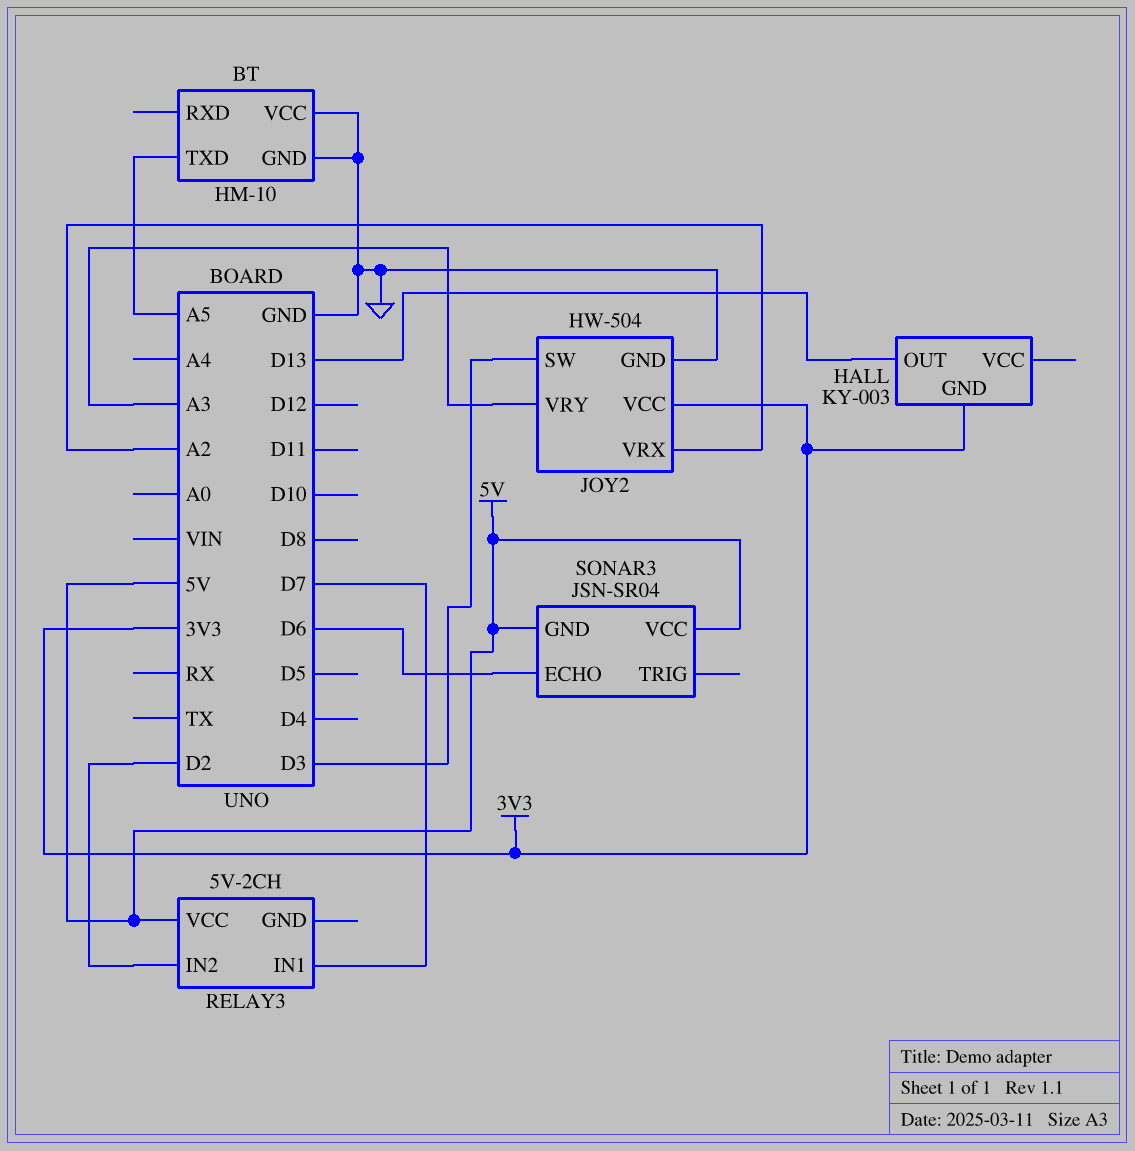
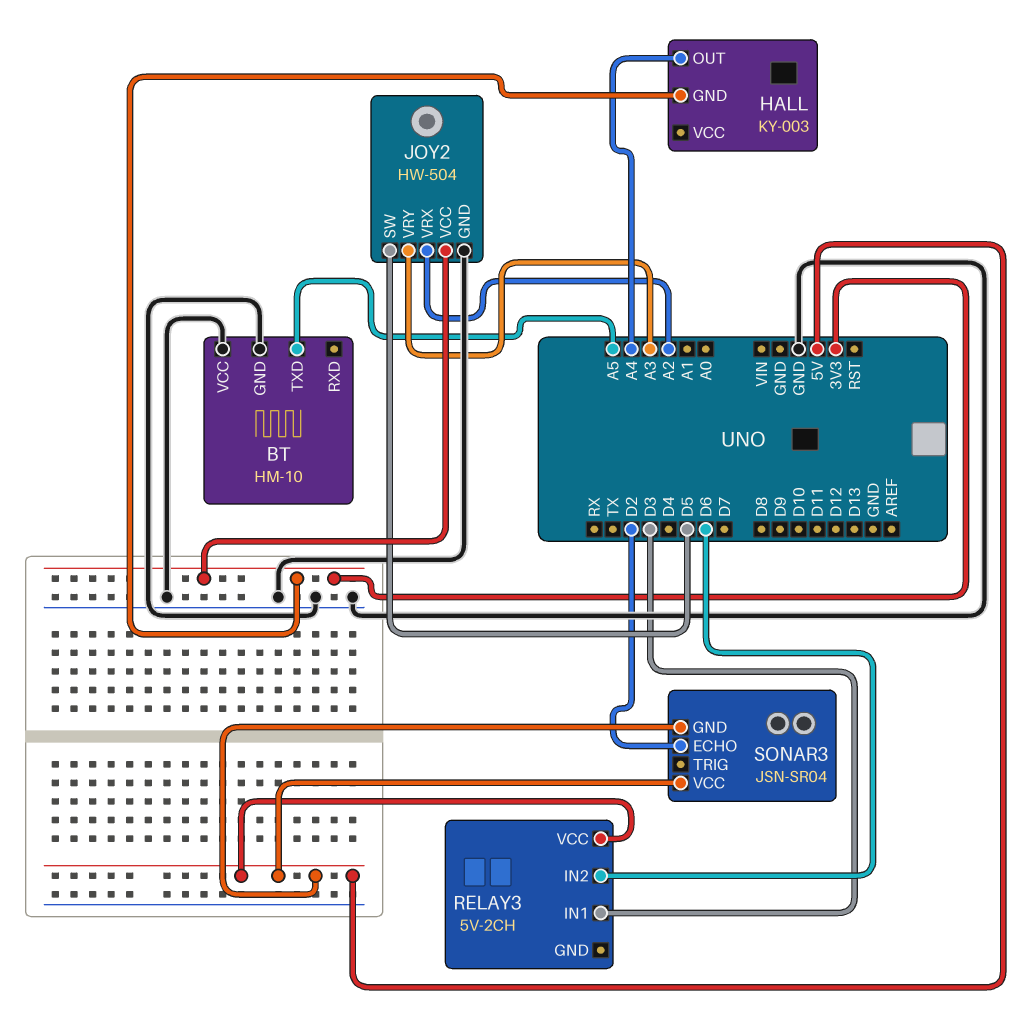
HALL pin OUT: D13 -> A4
JOY2 pin SW: D3 -> D5
RELAY3 pin IN1: D7 -> D3
RELAY3 pin IN2: D2 -> D6
SONAR3 pin ECHO: D6 -> D2

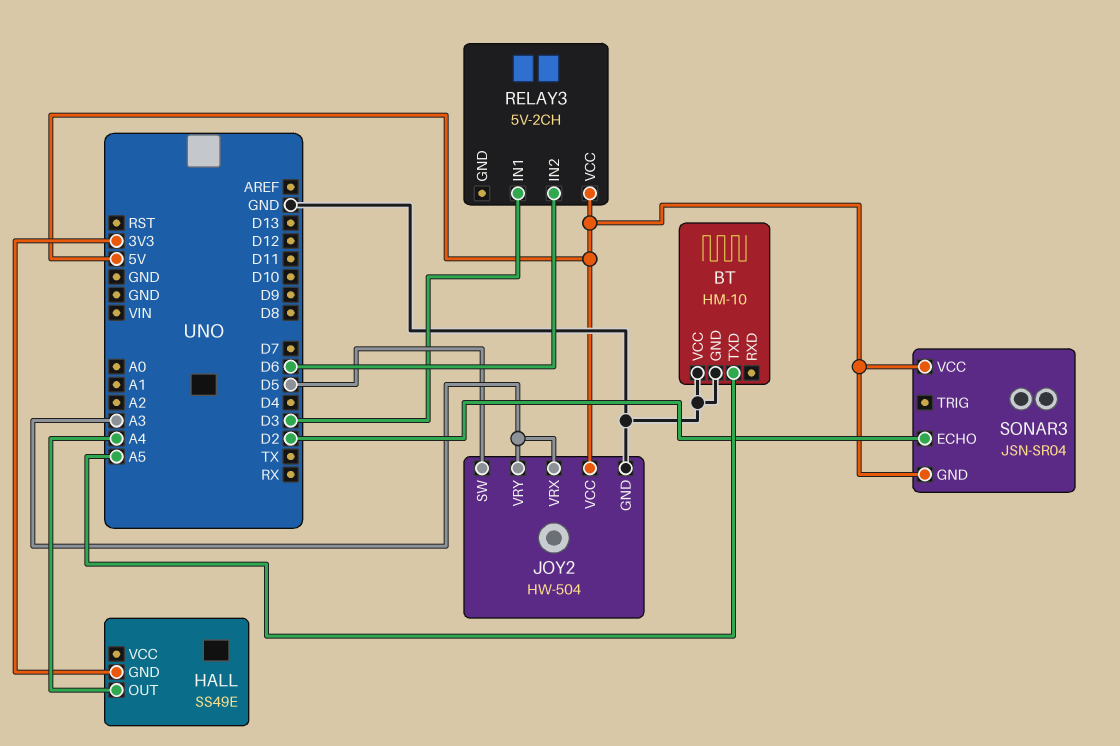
HALL: KY-003 -> SS49E
JOY2 pin VCC: 3V3 -> 5V
JOY2 pin VRX: A2 -> A3

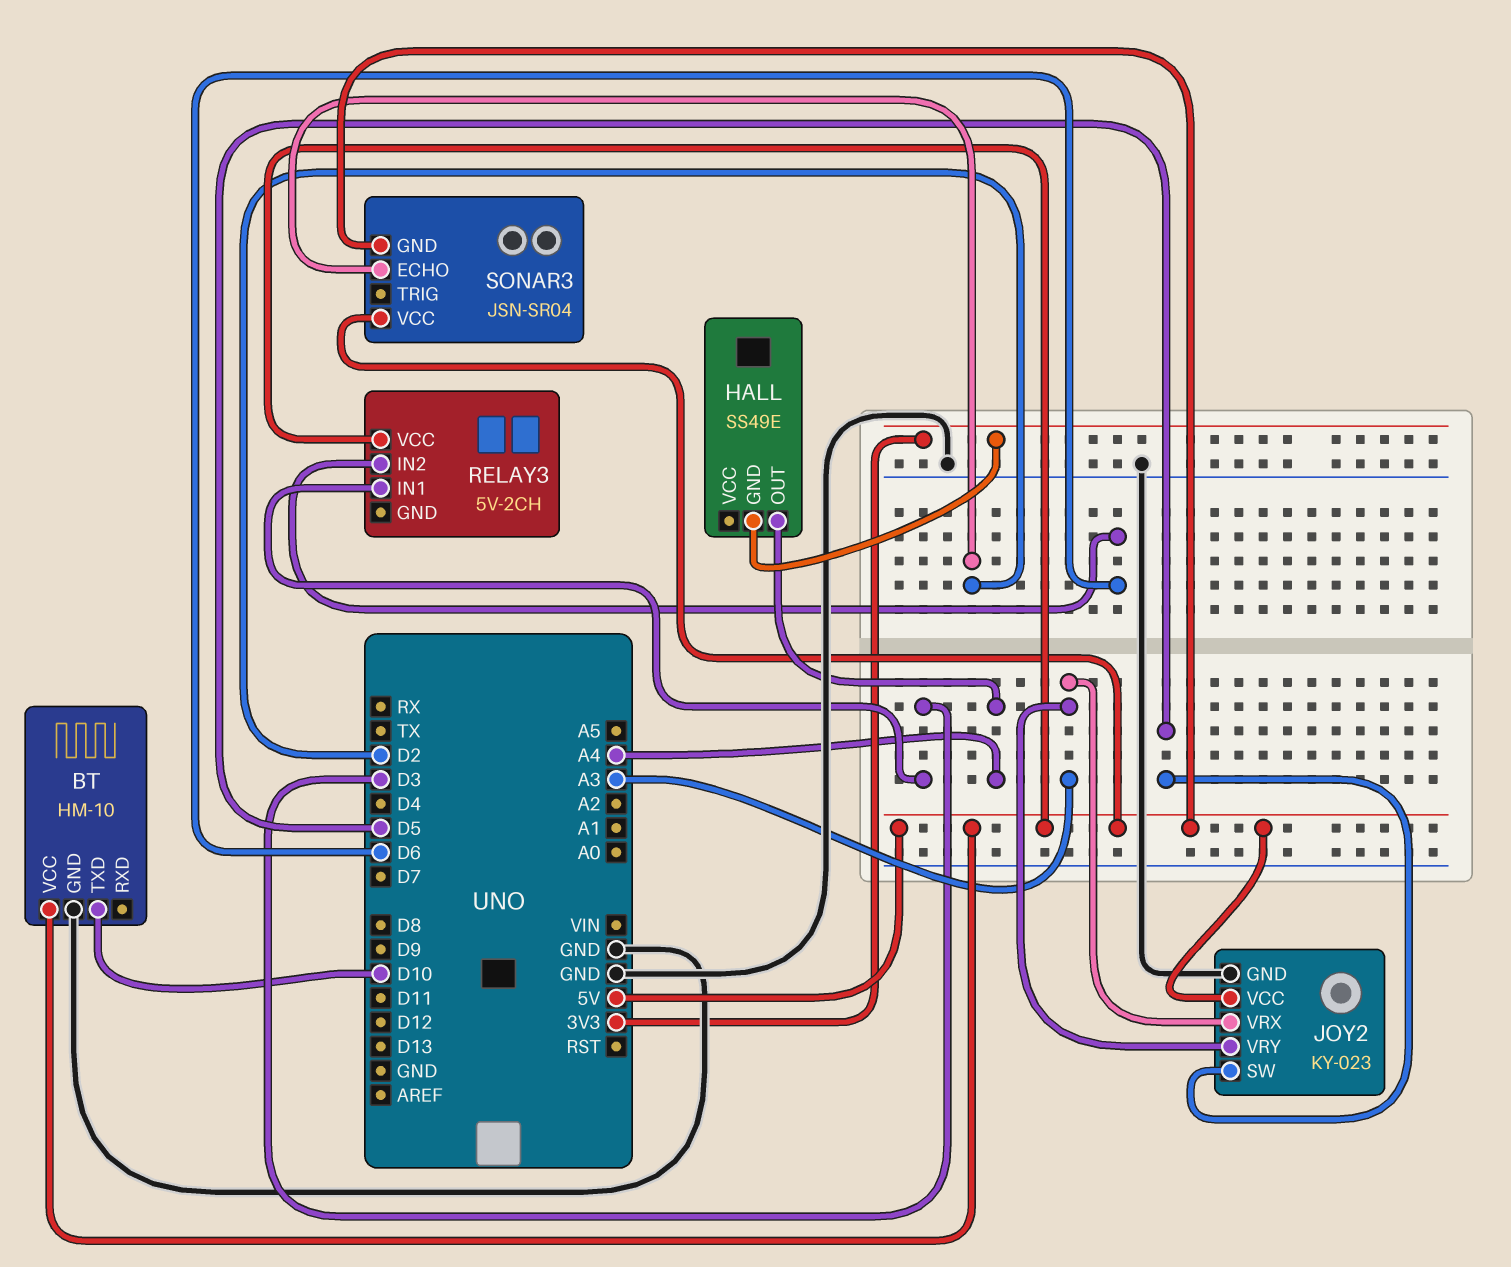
BT pin TXD: A5 -> D10
BT pin VCC: GND -> 5V
JOY2: HW-504 -> KY-023

